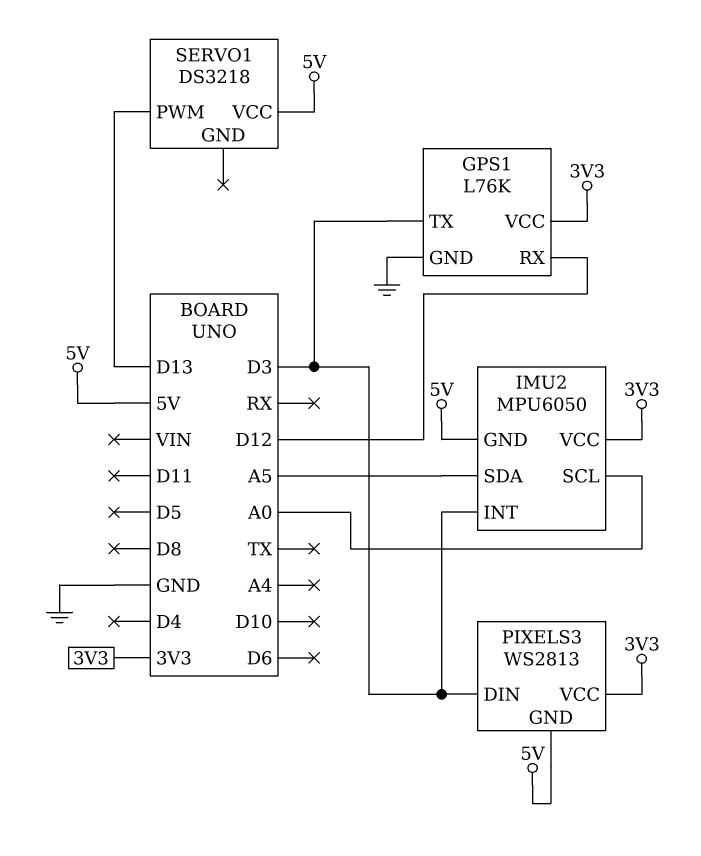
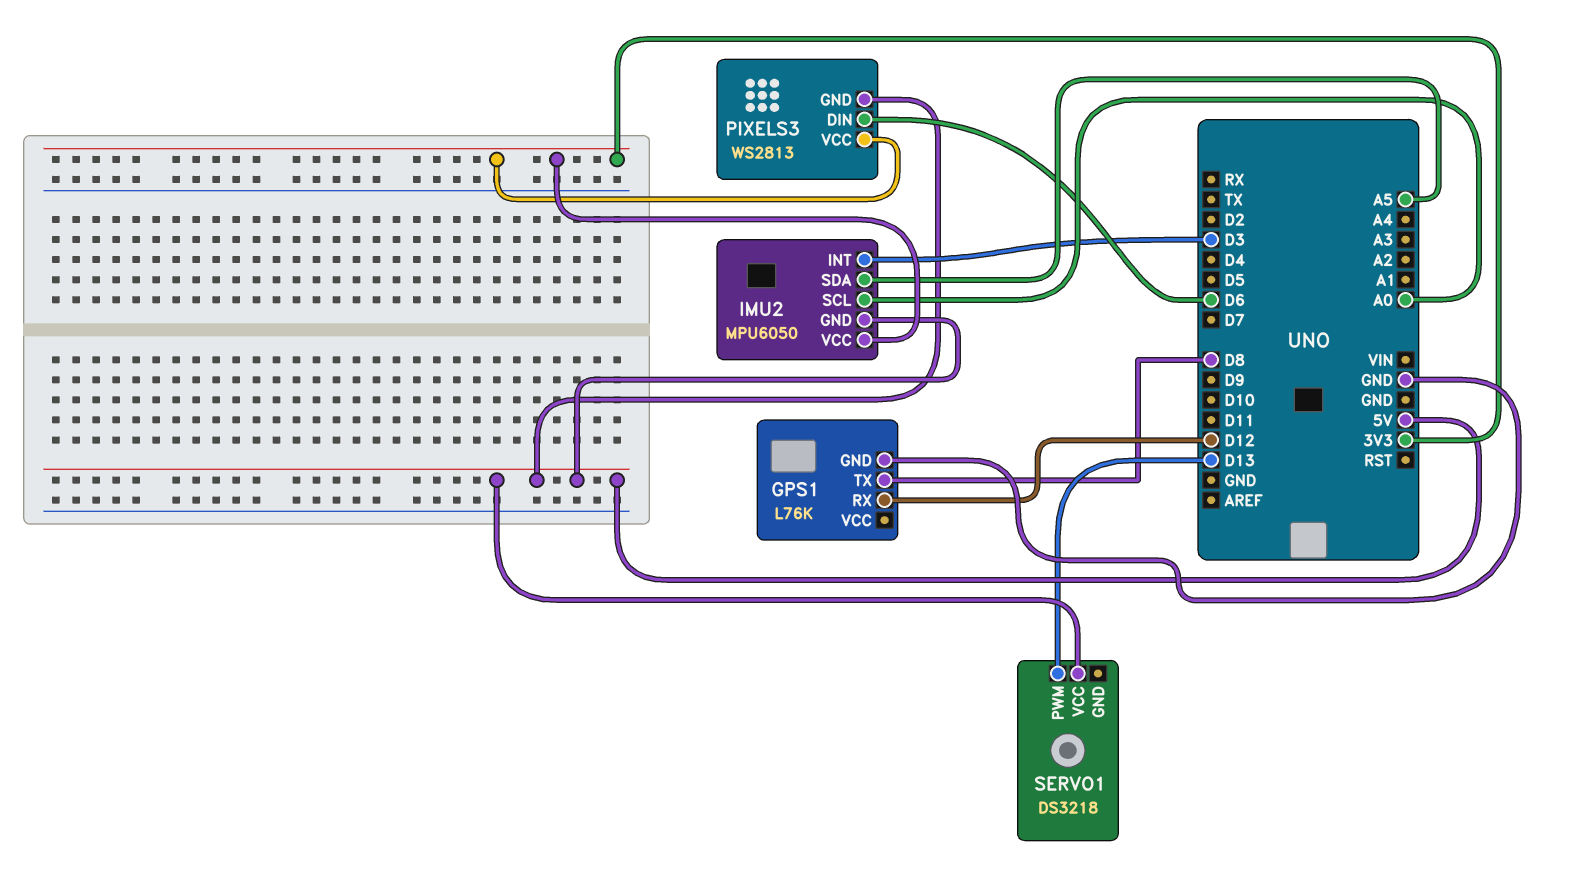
GPS1 pin TX: D3 -> D8
GPS1 pin VCC: 3V3 -> none
PIXELS3 pin DIN: D3 -> D6

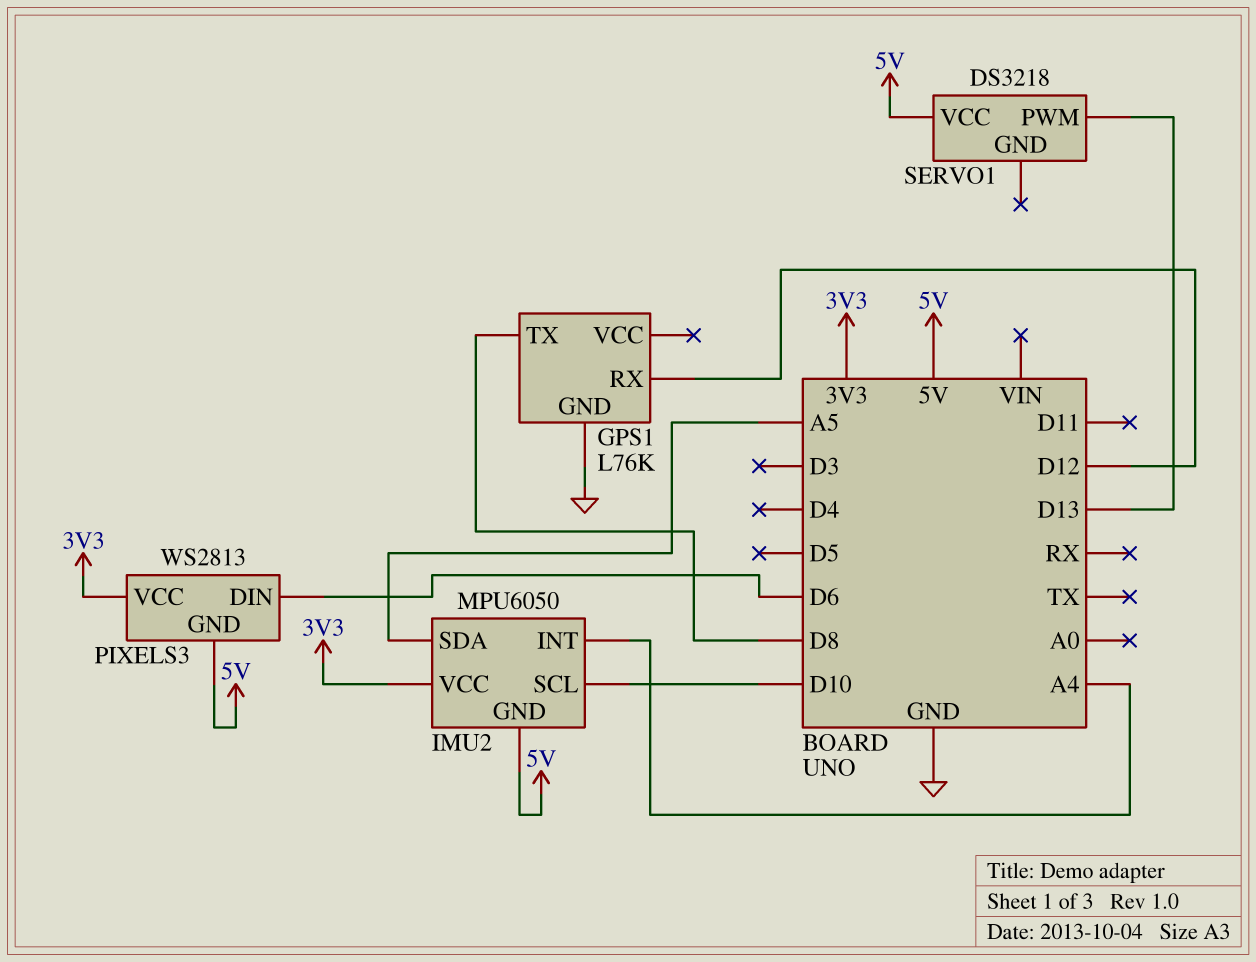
IMU2 pin INT: D3 -> A4
IMU2 pin SCL: A0 -> D10

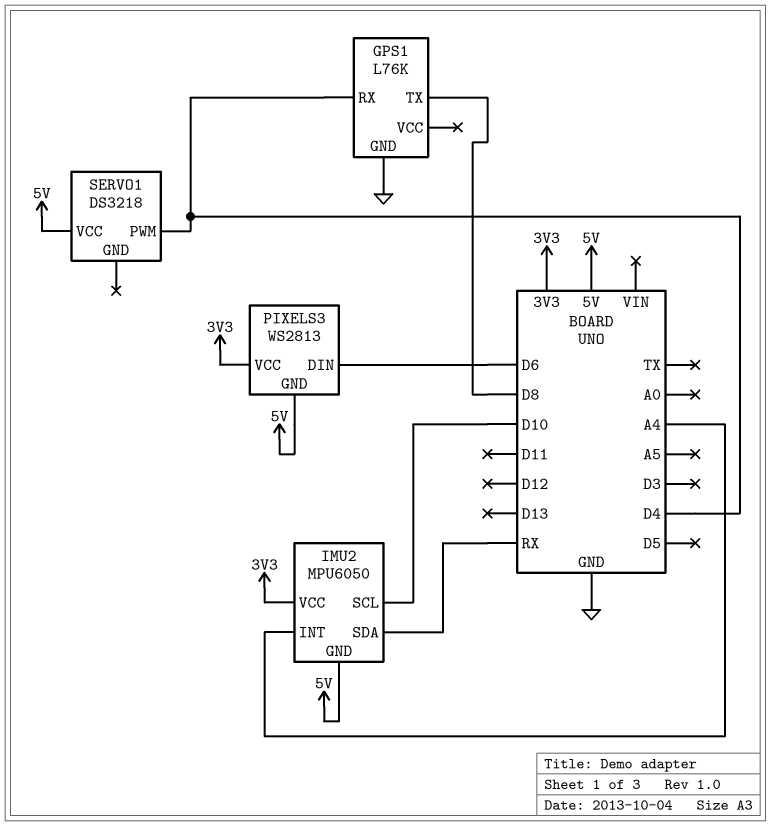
GPS1 pin RX: D12 -> D4
IMU2 pin SDA: A5 -> RX
SERVO1 pin PWM: D13 -> D4

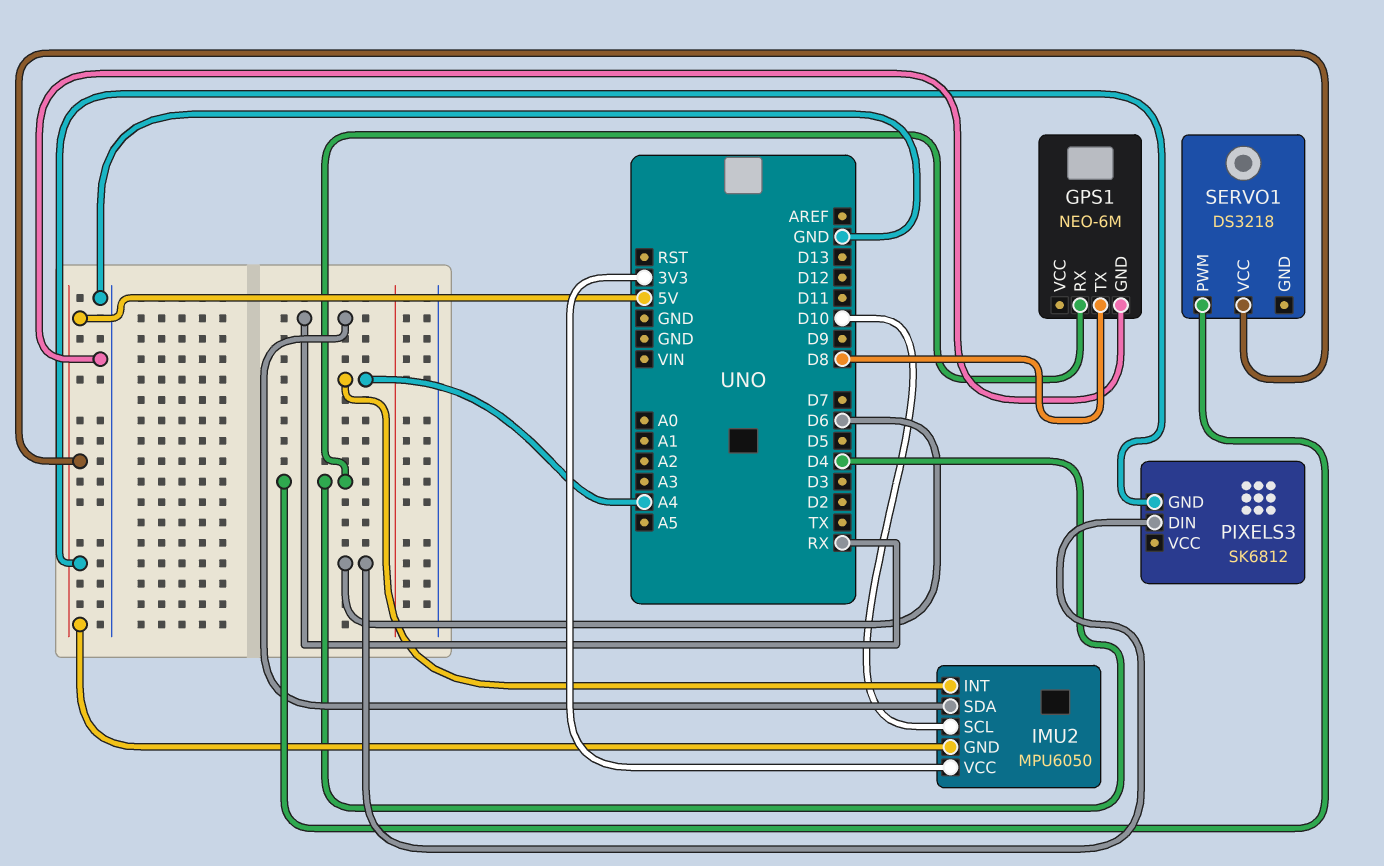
GPS1: L76K -> NEO-6M
PIXELS3: WS2813 -> SK6812
PIXELS3 pin VCC: 3V3 -> none

